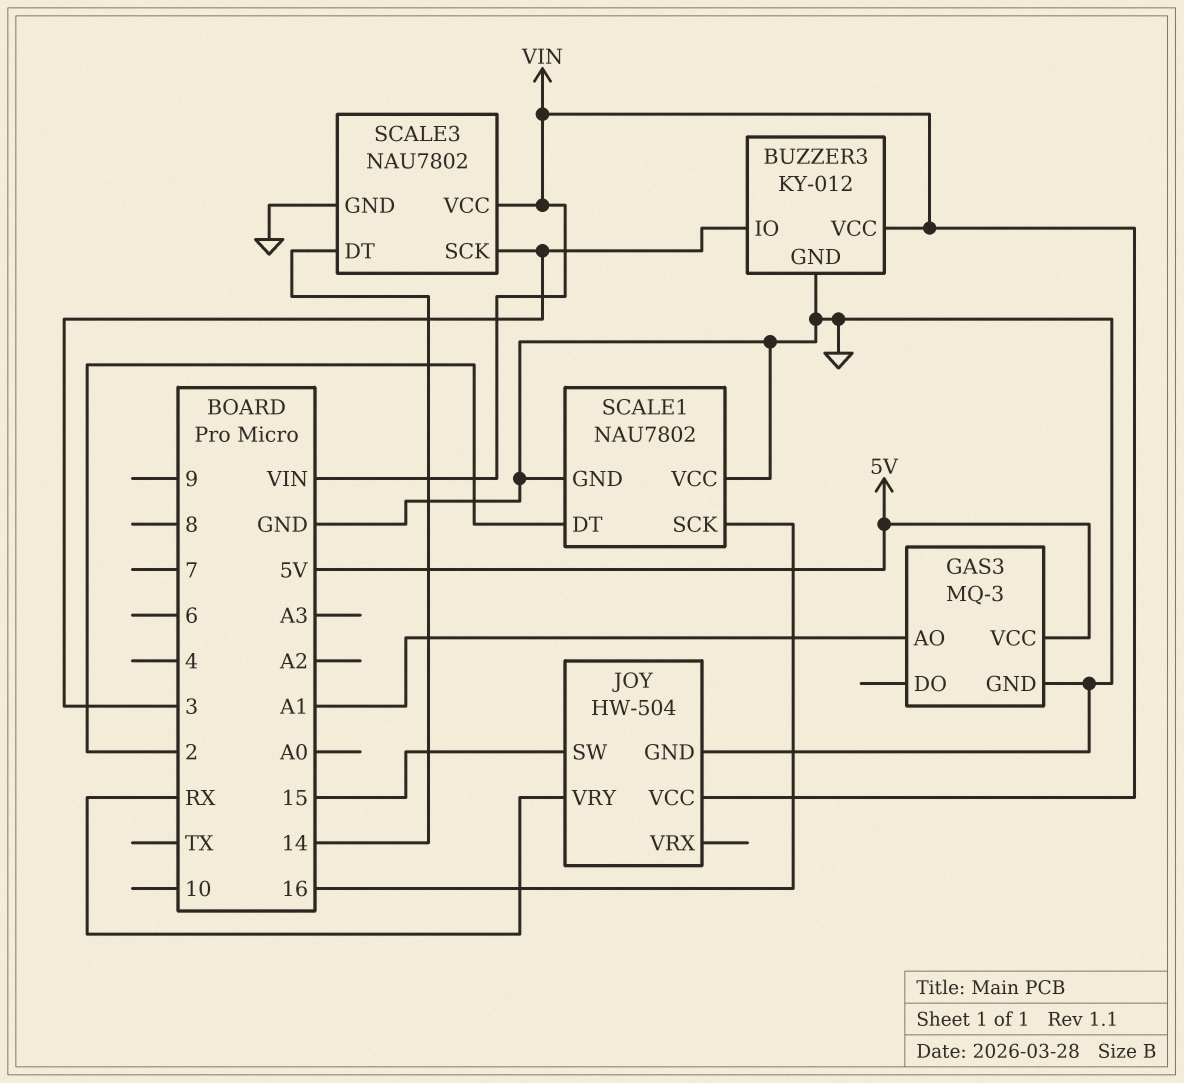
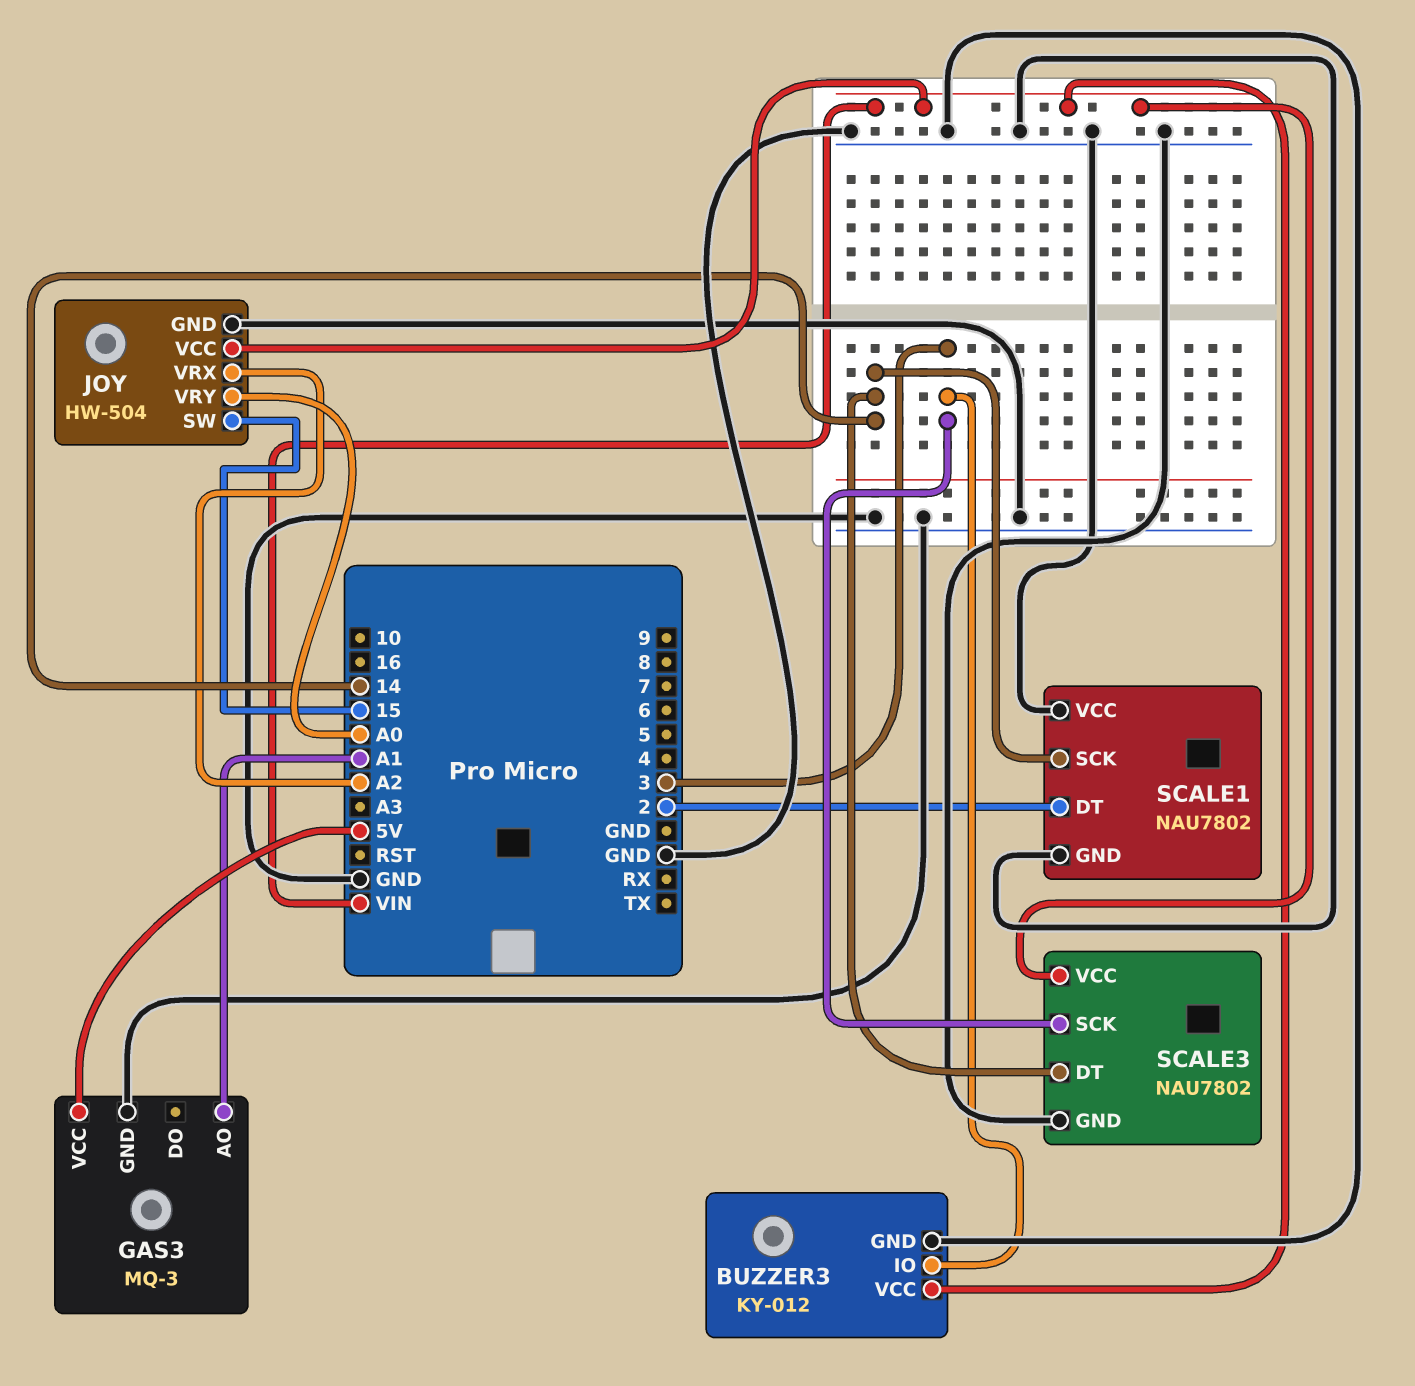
JOY pin VRX: none -> A2
JOY pin VRY: RX -> A0
SCALE1 pin SCK: 16 -> 14

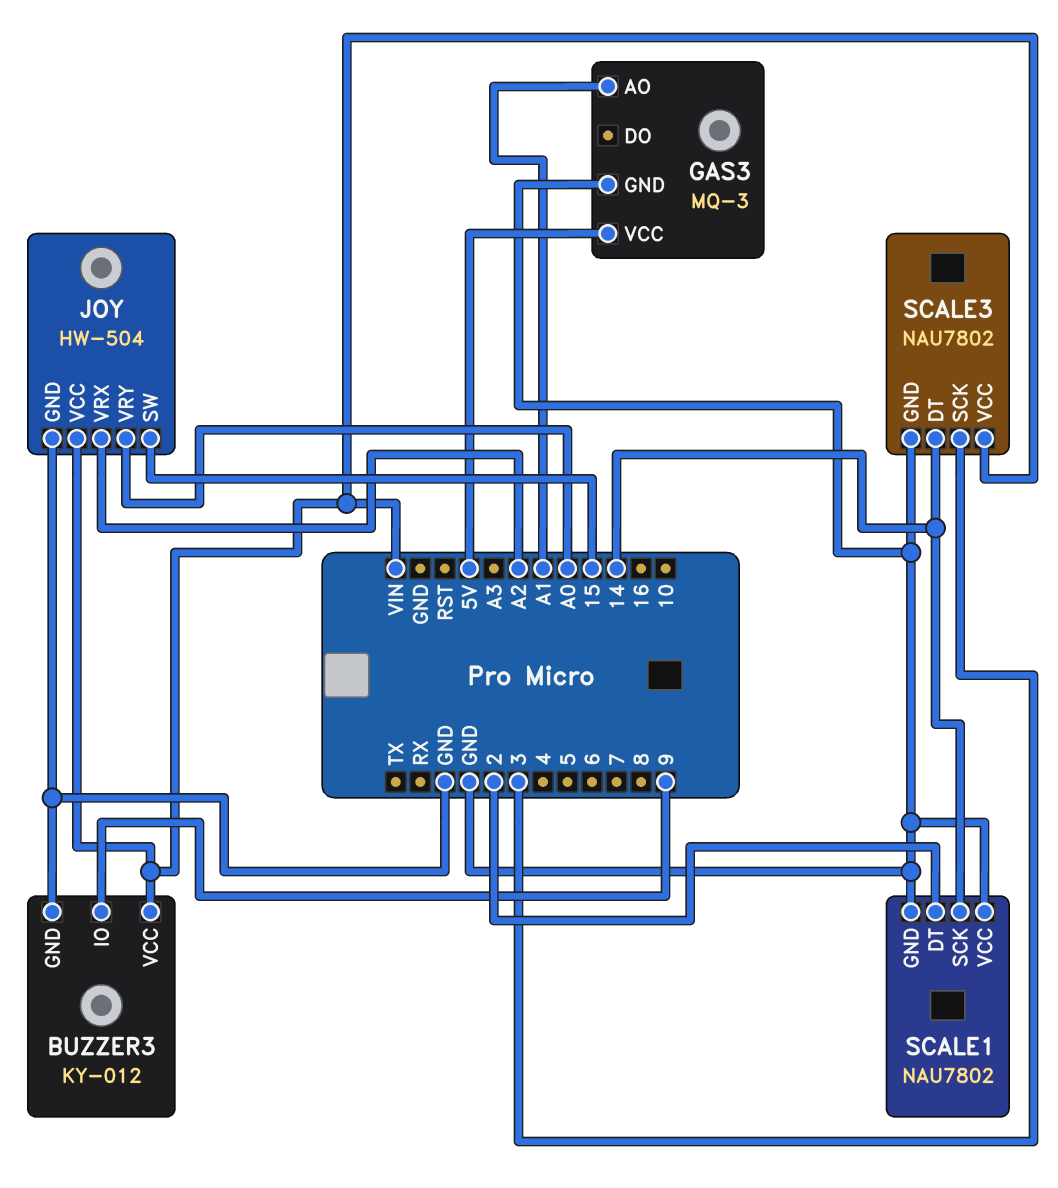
BUZZER3 pin IO: 3 -> 9

